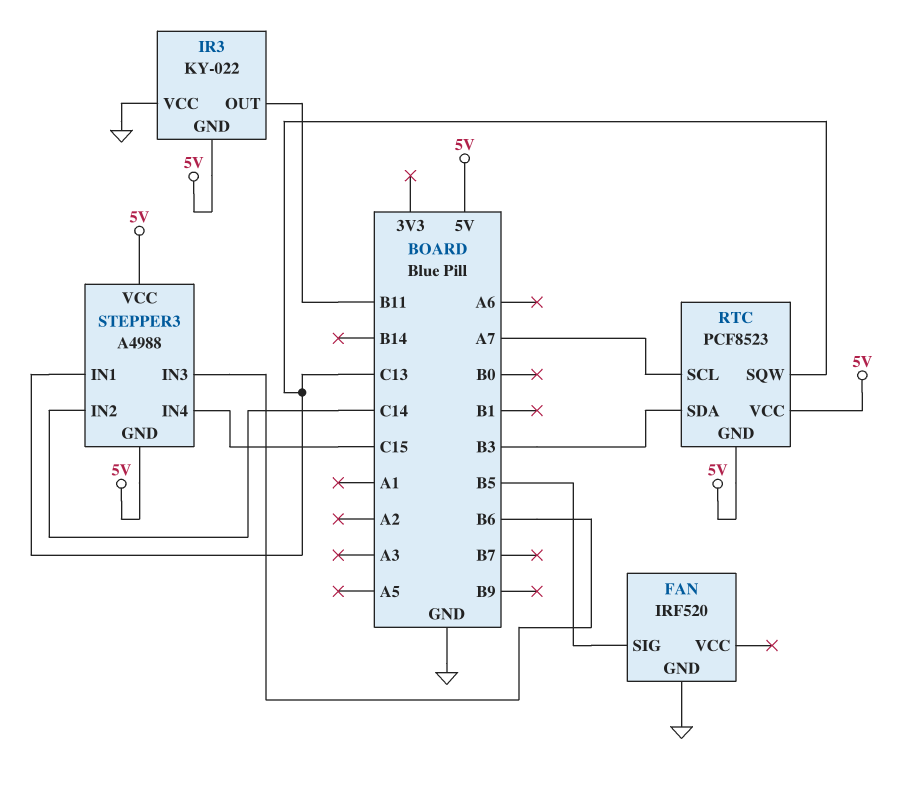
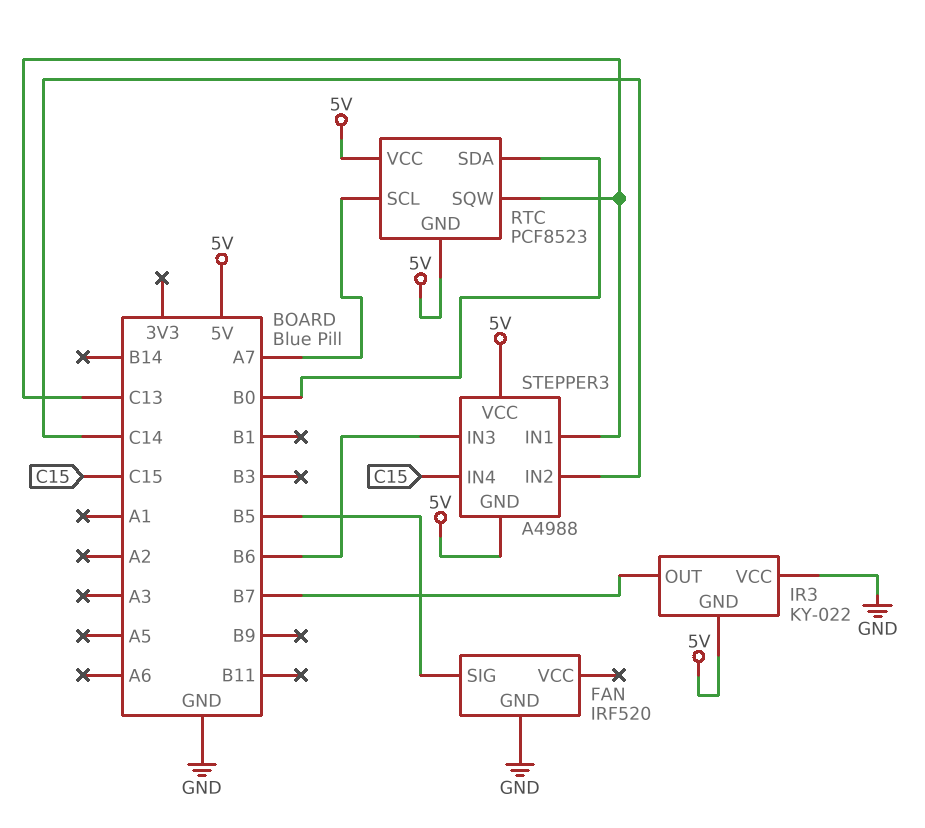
IR3 pin OUT: B11 -> B7
RTC pin SDA: B3 -> B0

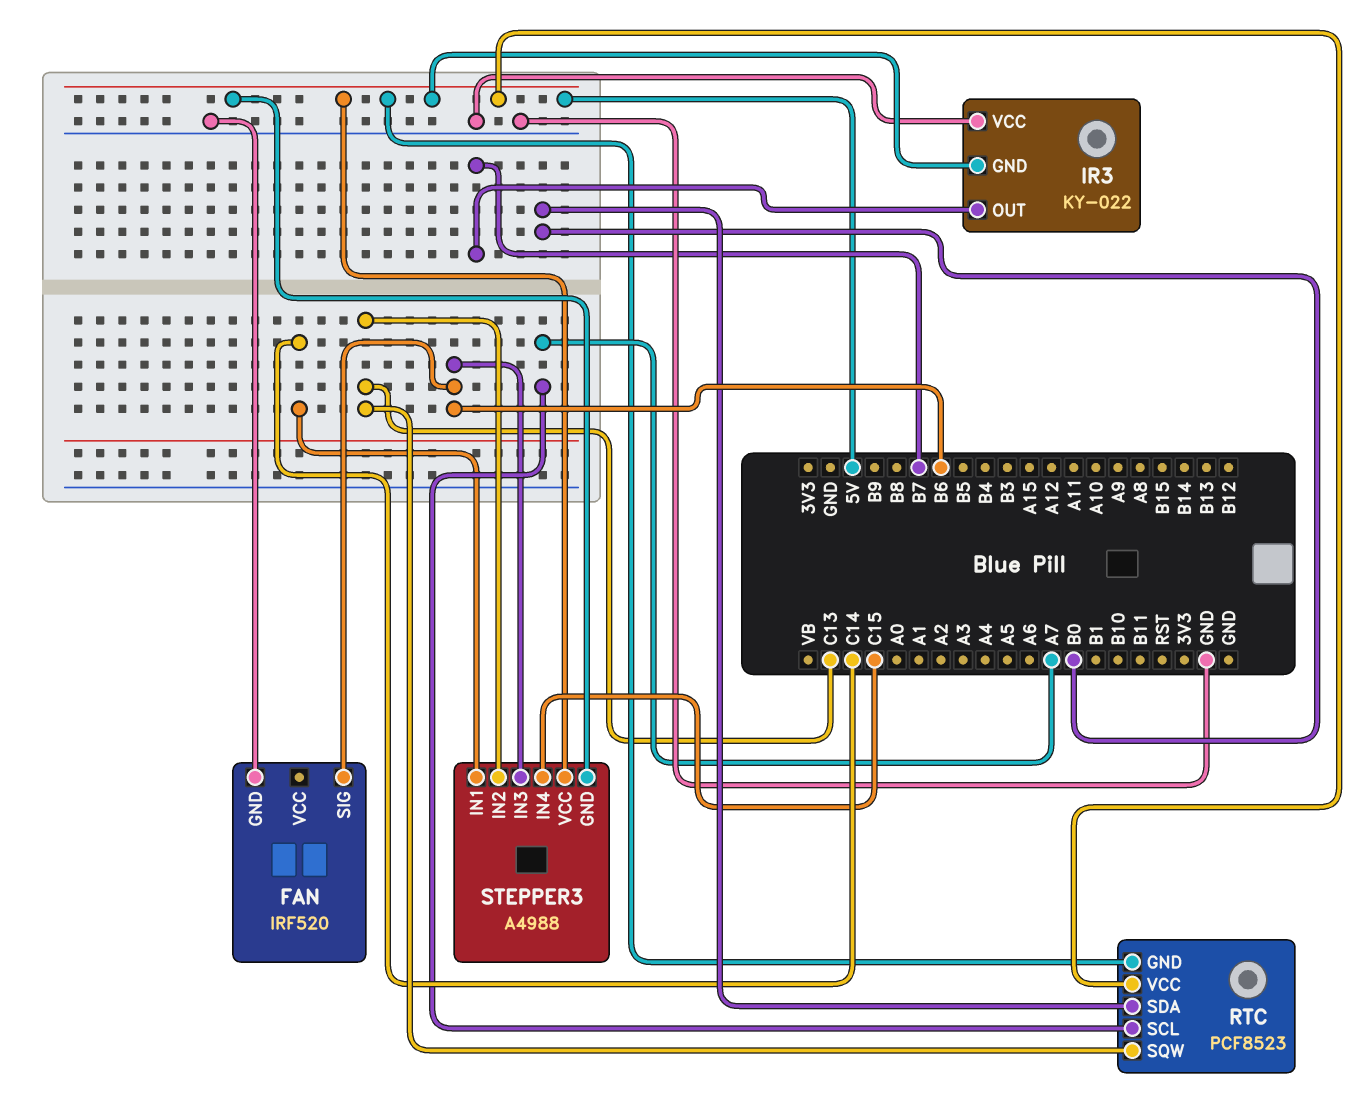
FAN pin SIG: B5 -> B6
STEPPER3 pin IN1: C13 -> C14
STEPPER3 pin IN2: C14 -> C13

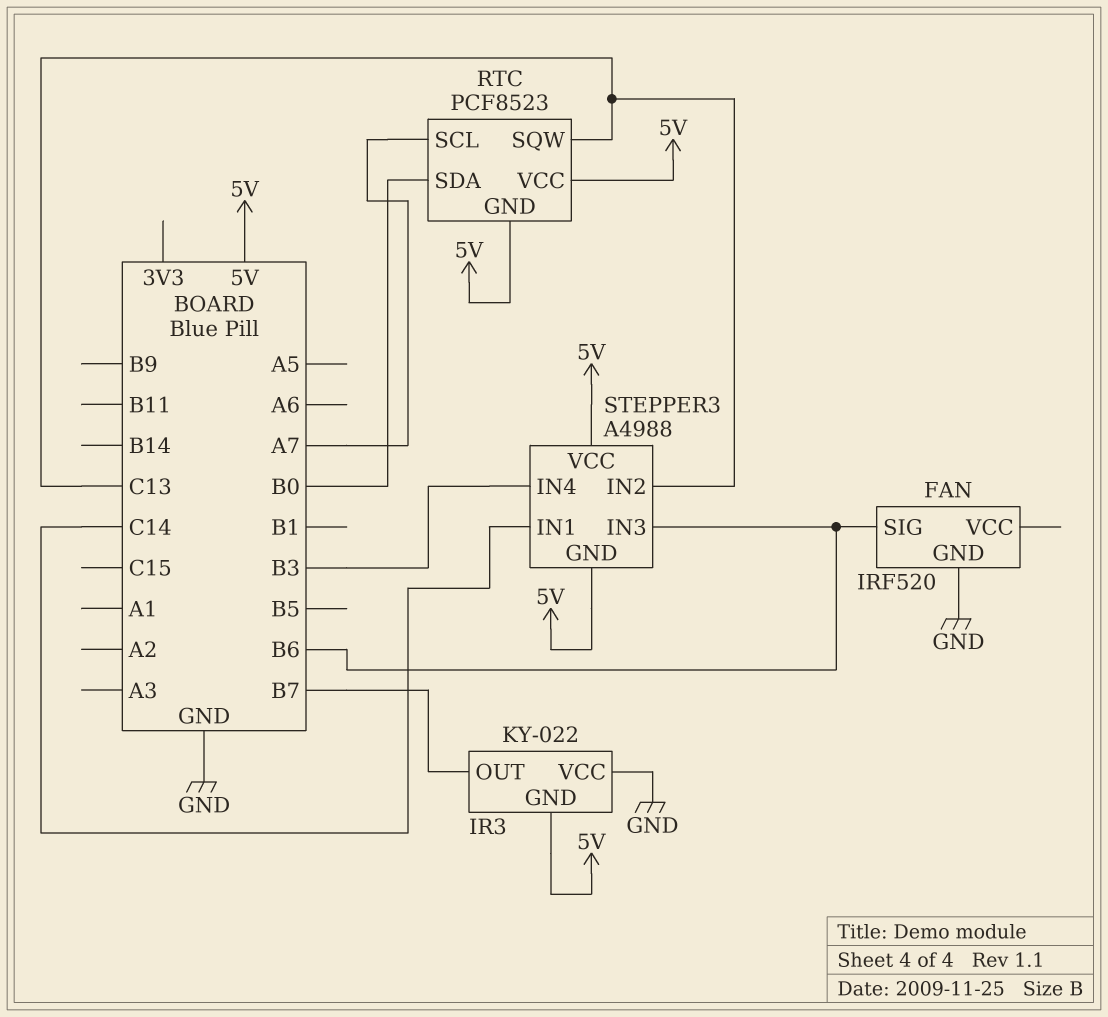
STEPPER3 pin IN4: C15 -> B3

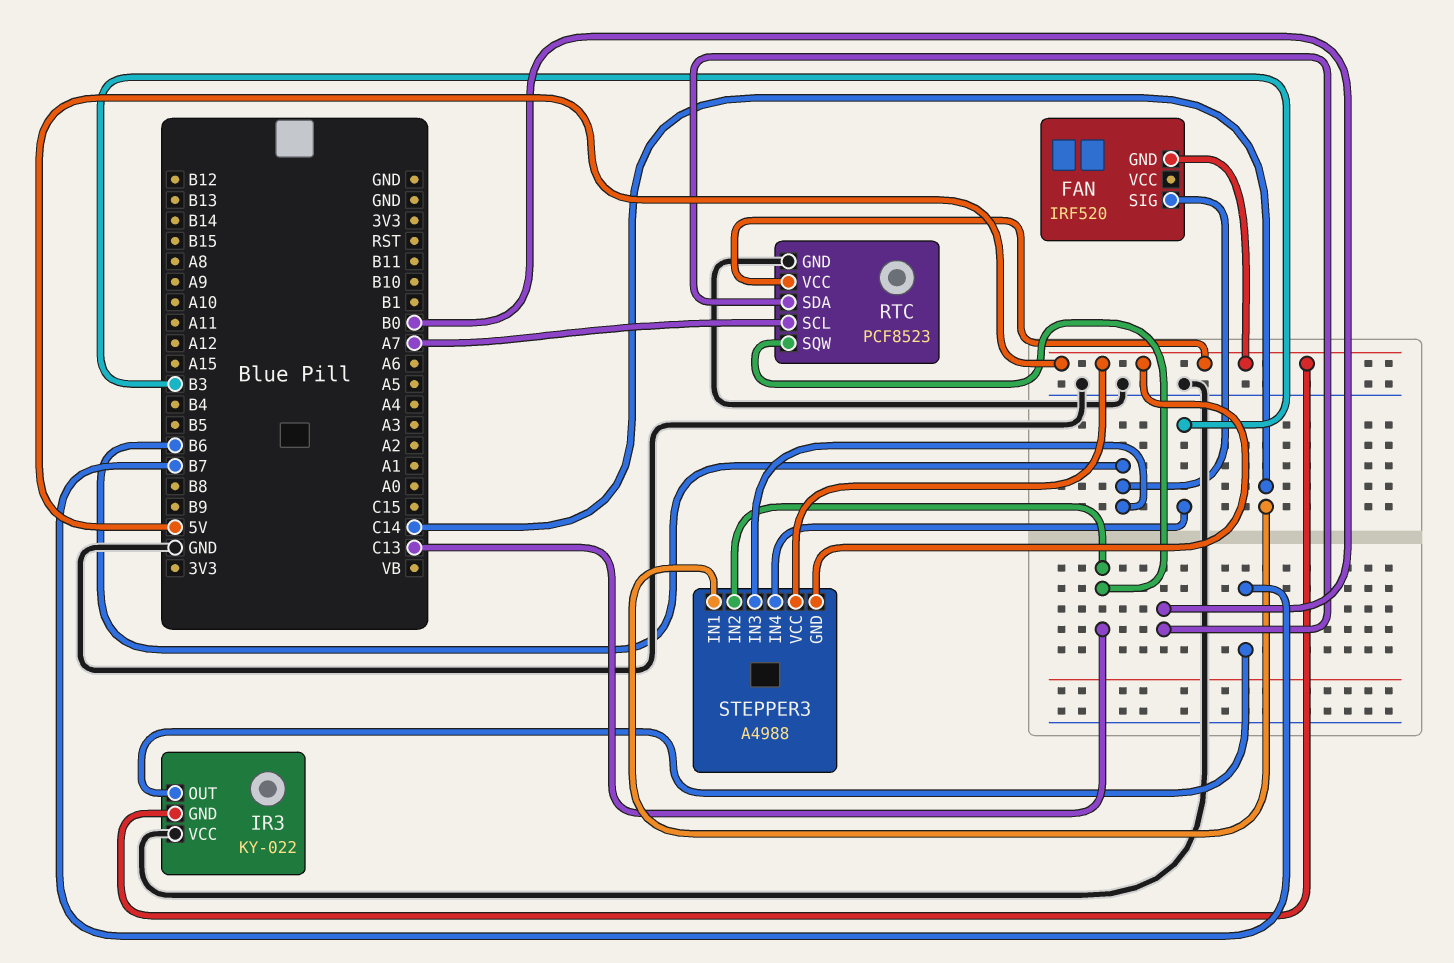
FAN pin GND: GND -> 5V
RTC pin GND: 5V -> GND

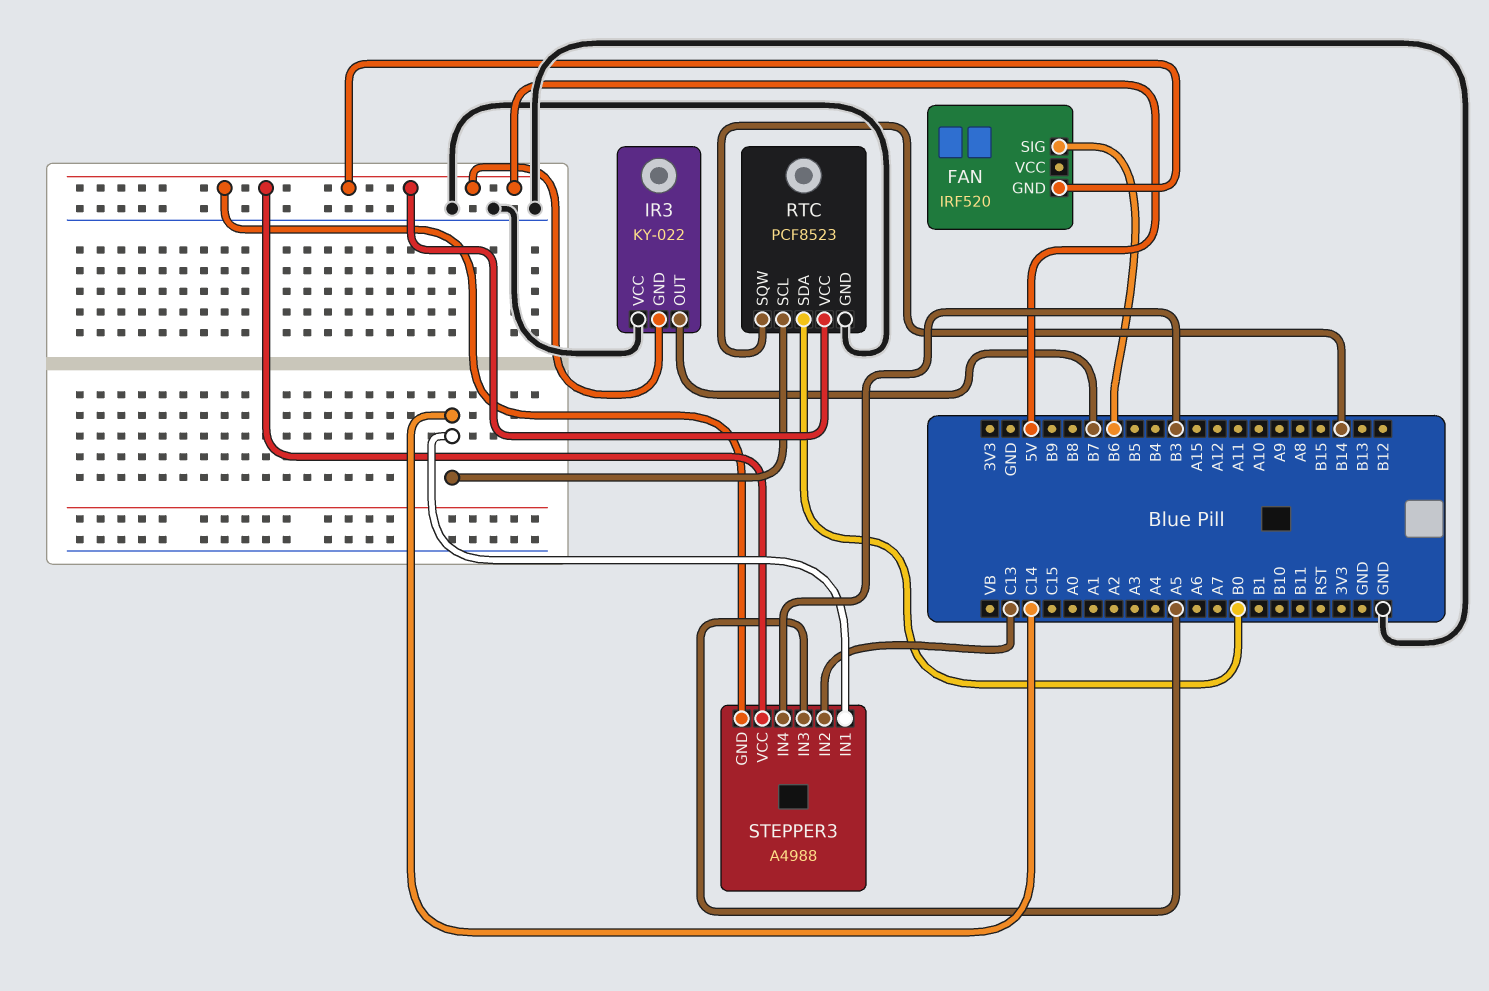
RTC pin SCL: A7 -> C14
RTC pin SQW: C13 -> B14
STEPPER3 pin IN3: B6 -> A5

